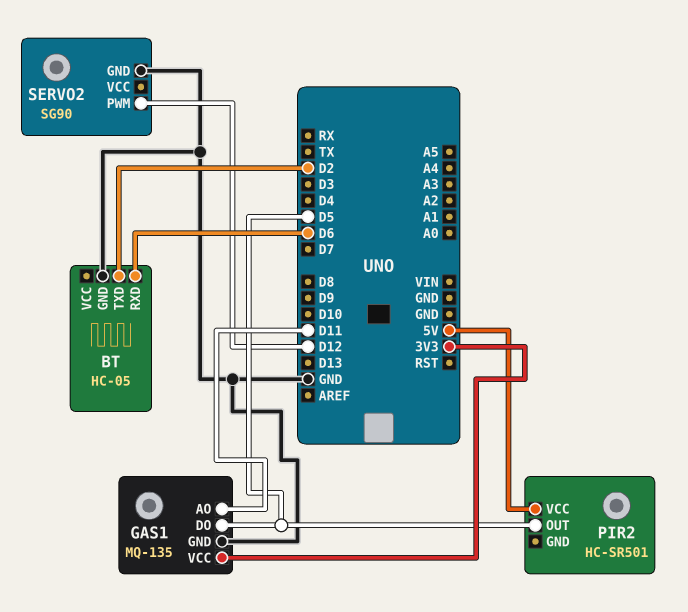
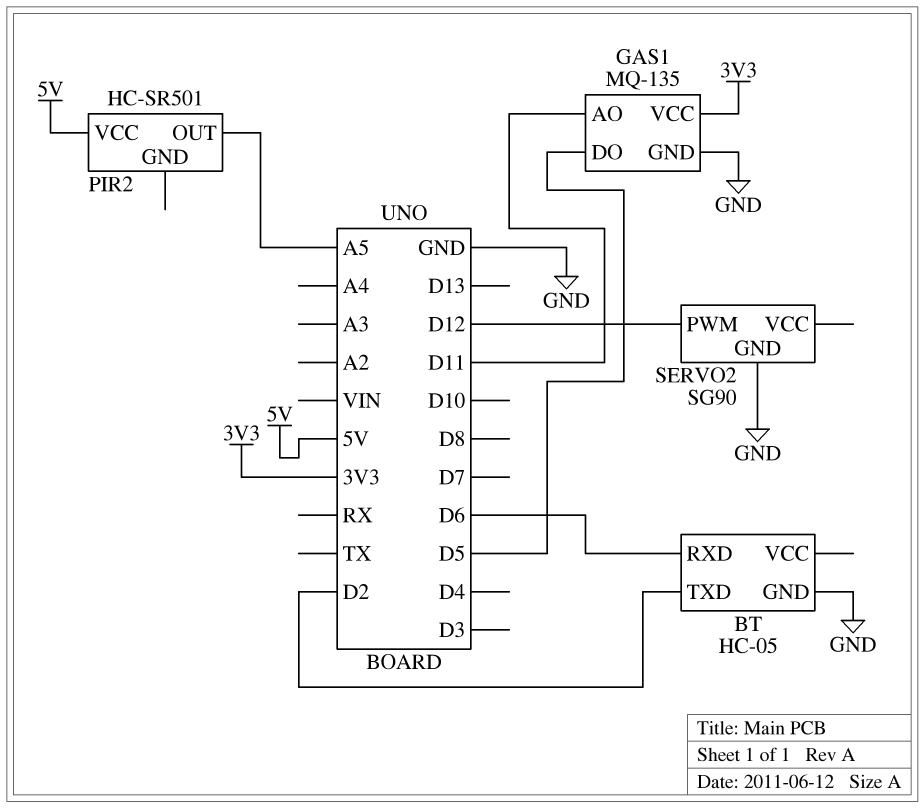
PIR2 pin OUT: D5 -> A5

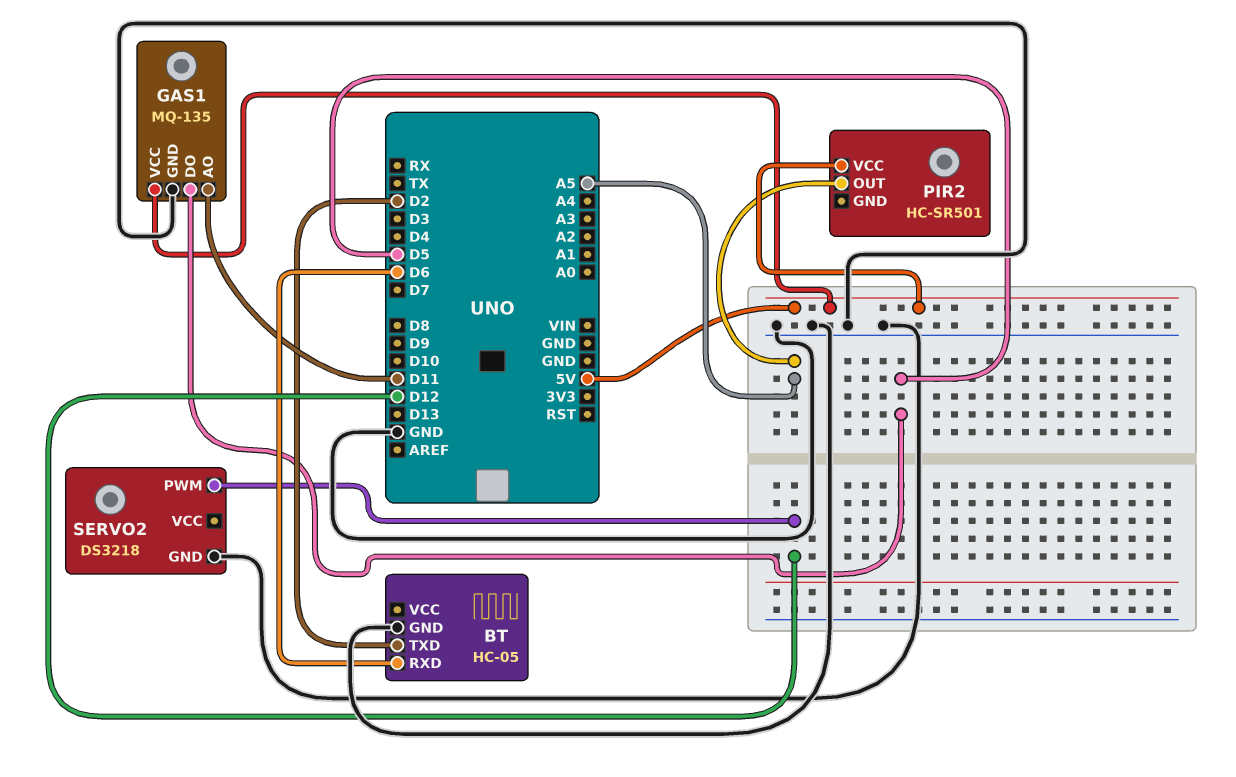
GAS1 pin VCC: 3V3 -> 5V
SERVO2: SG90 -> DS3218

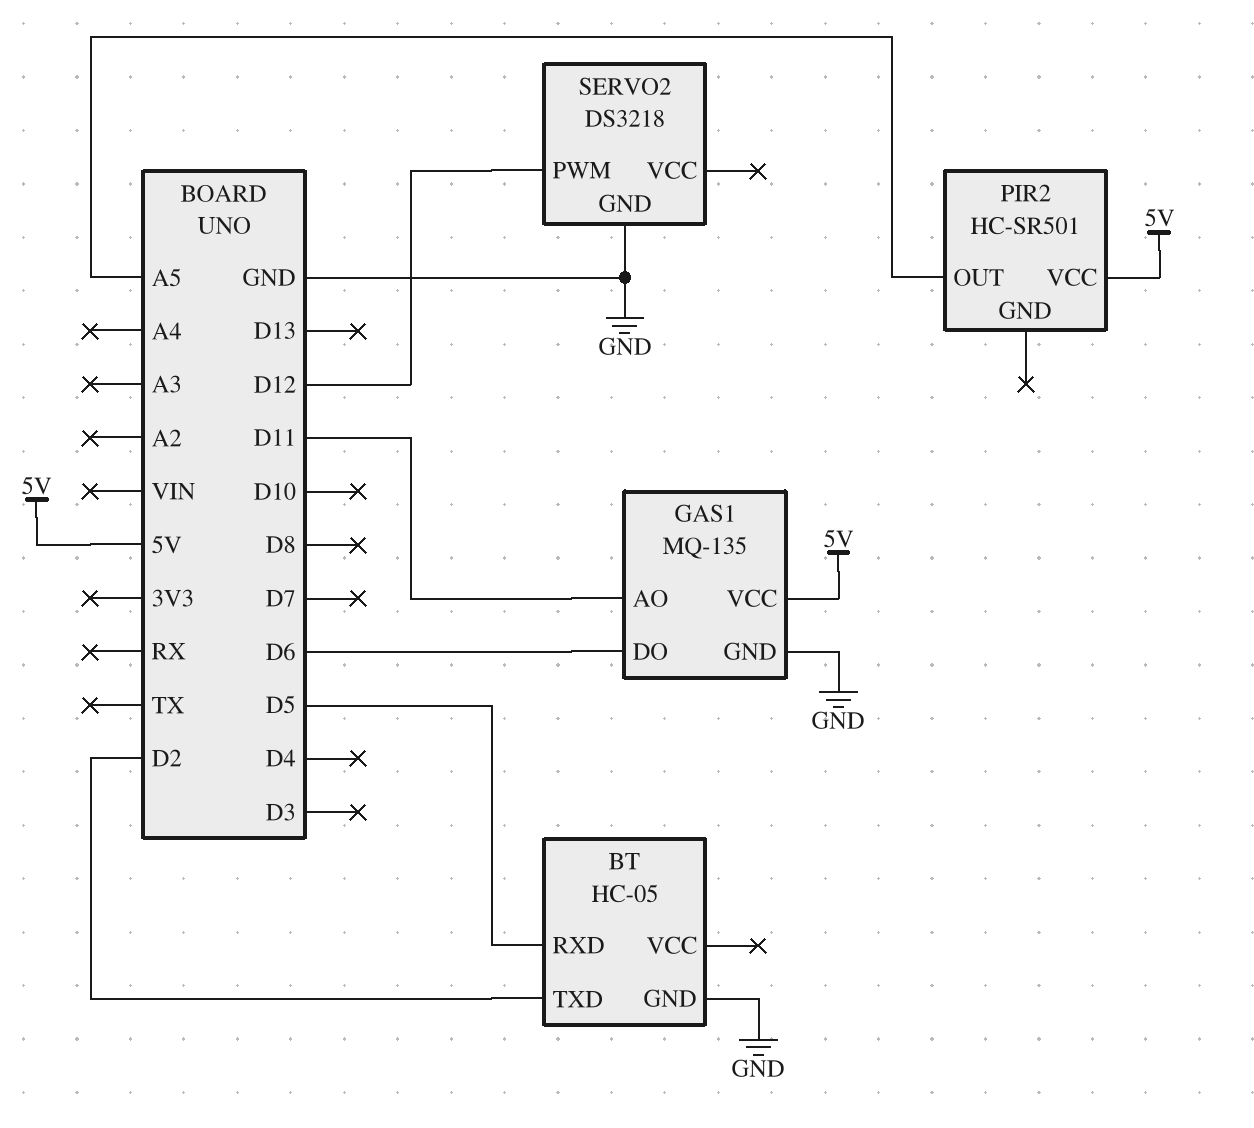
BT pin RXD: D6 -> D5
GAS1 pin DO: D5 -> D6

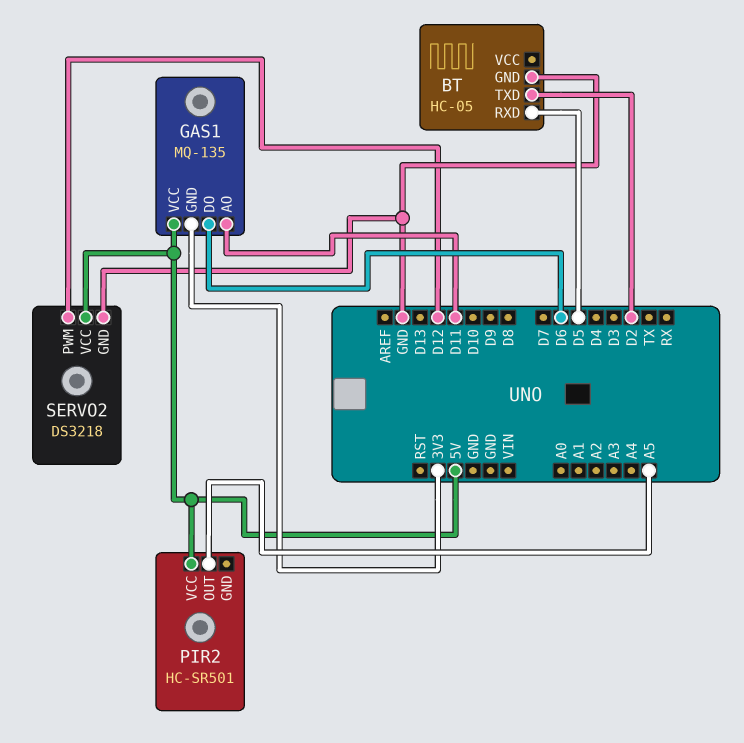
GAS1 pin GND: GND -> 3V3
SERVO2 pin VCC: none -> 5V

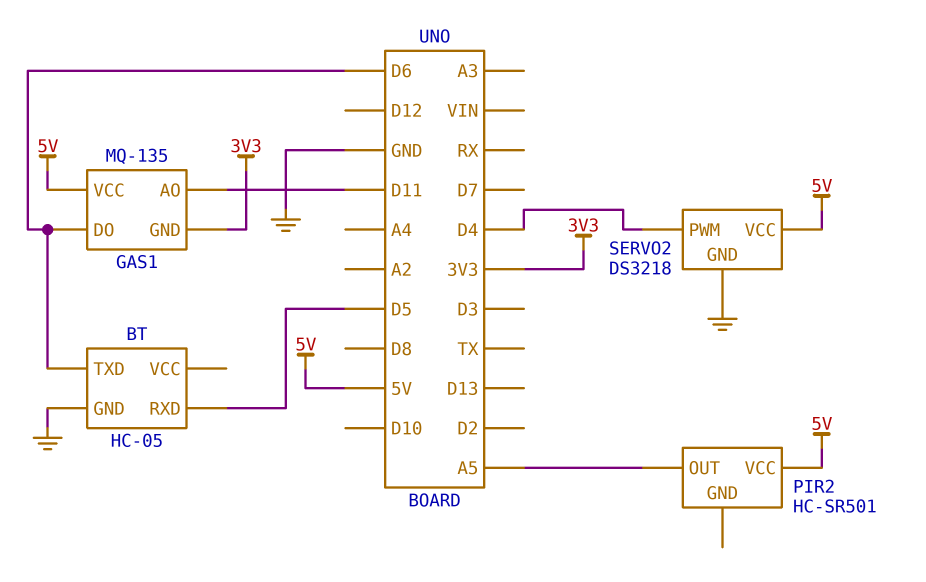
BT pin TXD: D2 -> D6
SERVO2 pin PWM: D12 -> D4

